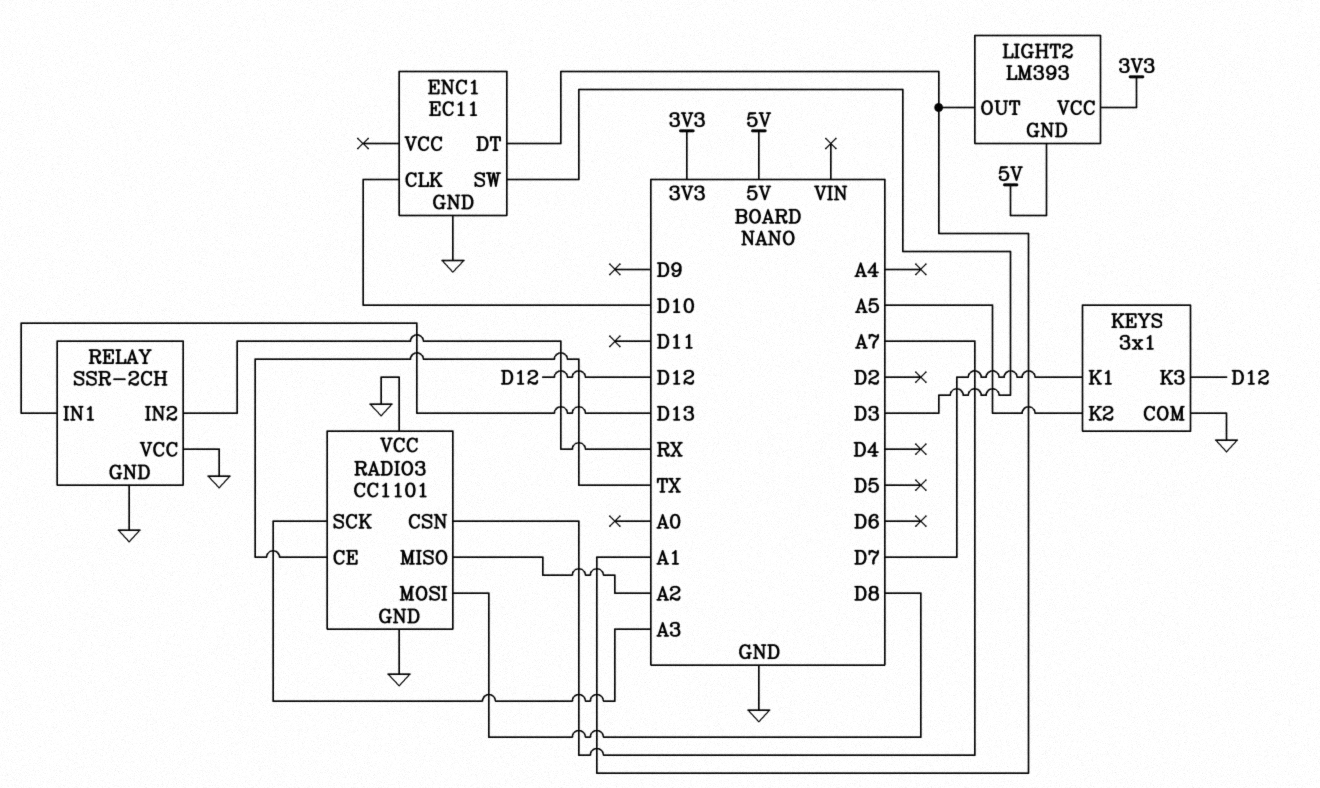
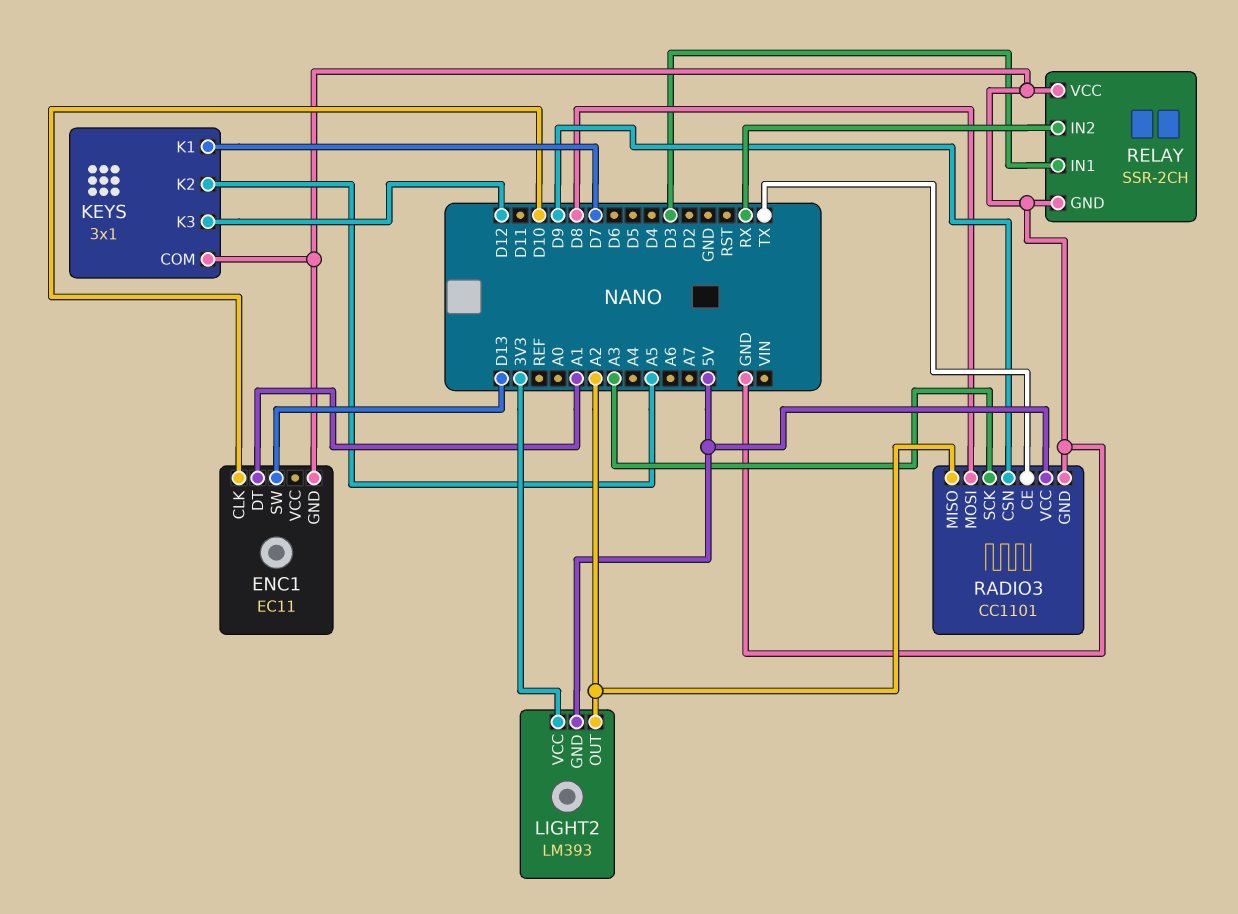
ENC1 pin SW: D3 -> D13
LIGHT2 pin OUT: A1 -> A2
RADIO3 pin CSN: A7 -> D9
RADIO3 pin VCC: GND -> 5V
RELAY pin IN1: D13 -> D3

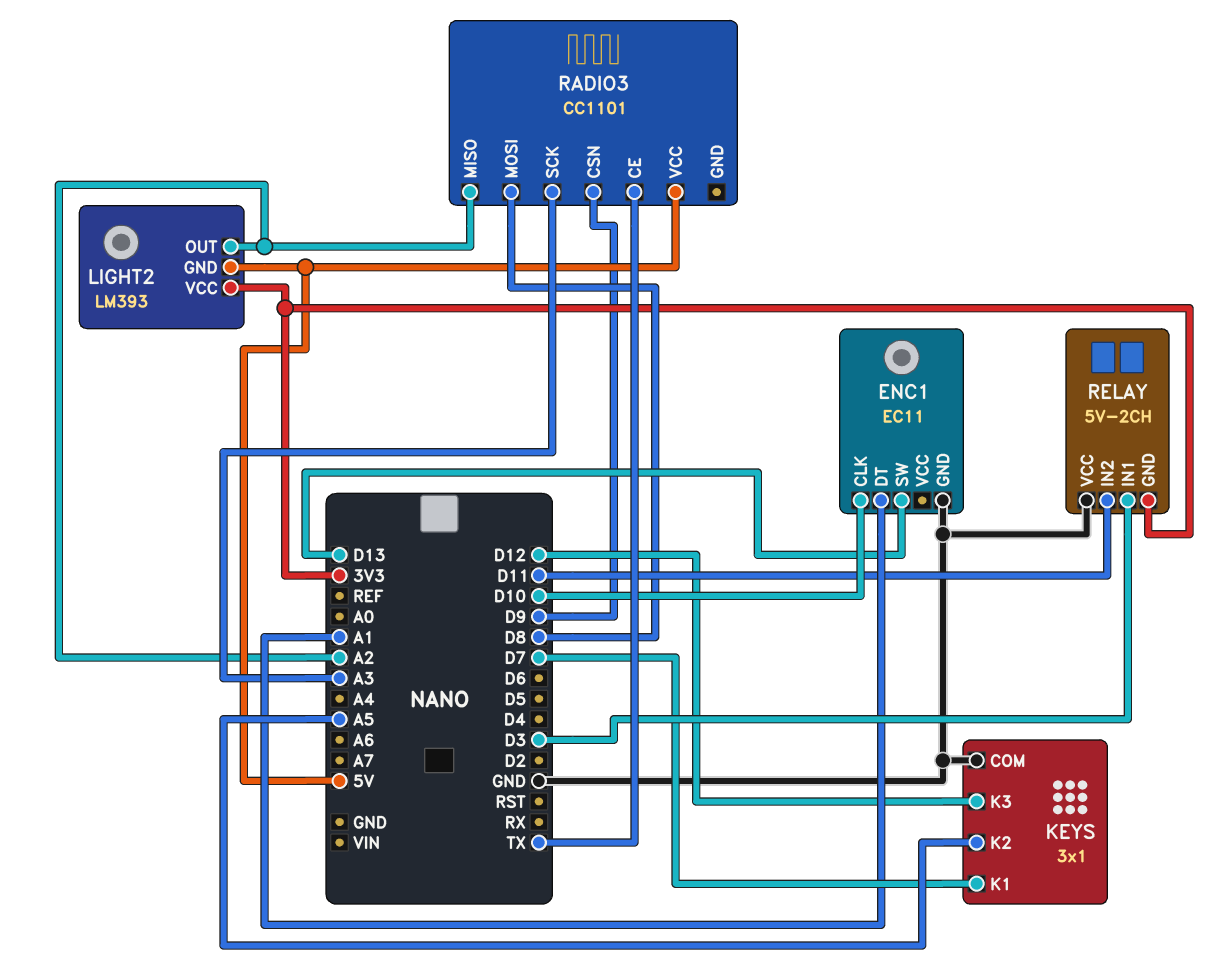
RADIO3 pin GND: GND -> none
RELAY: SSR-2CH -> 5V-2CH
RELAY pin GND: GND -> 3V3
RELAY pin IN2: RX -> D11

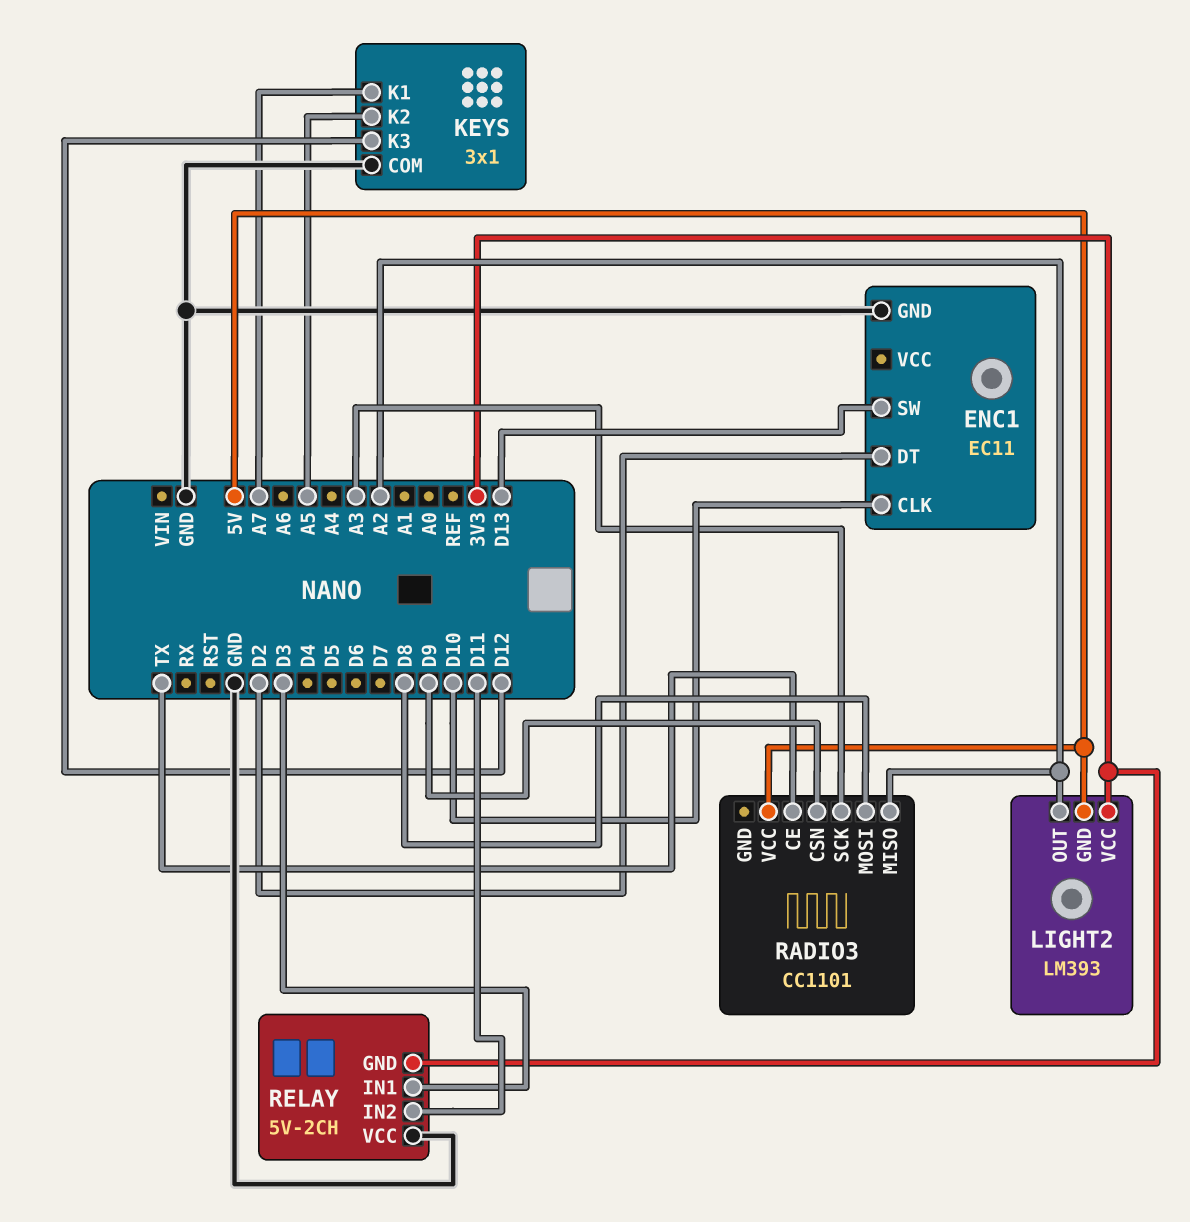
ENC1 pin DT: A1 -> D2
KEYS pin K1: D7 -> A7

